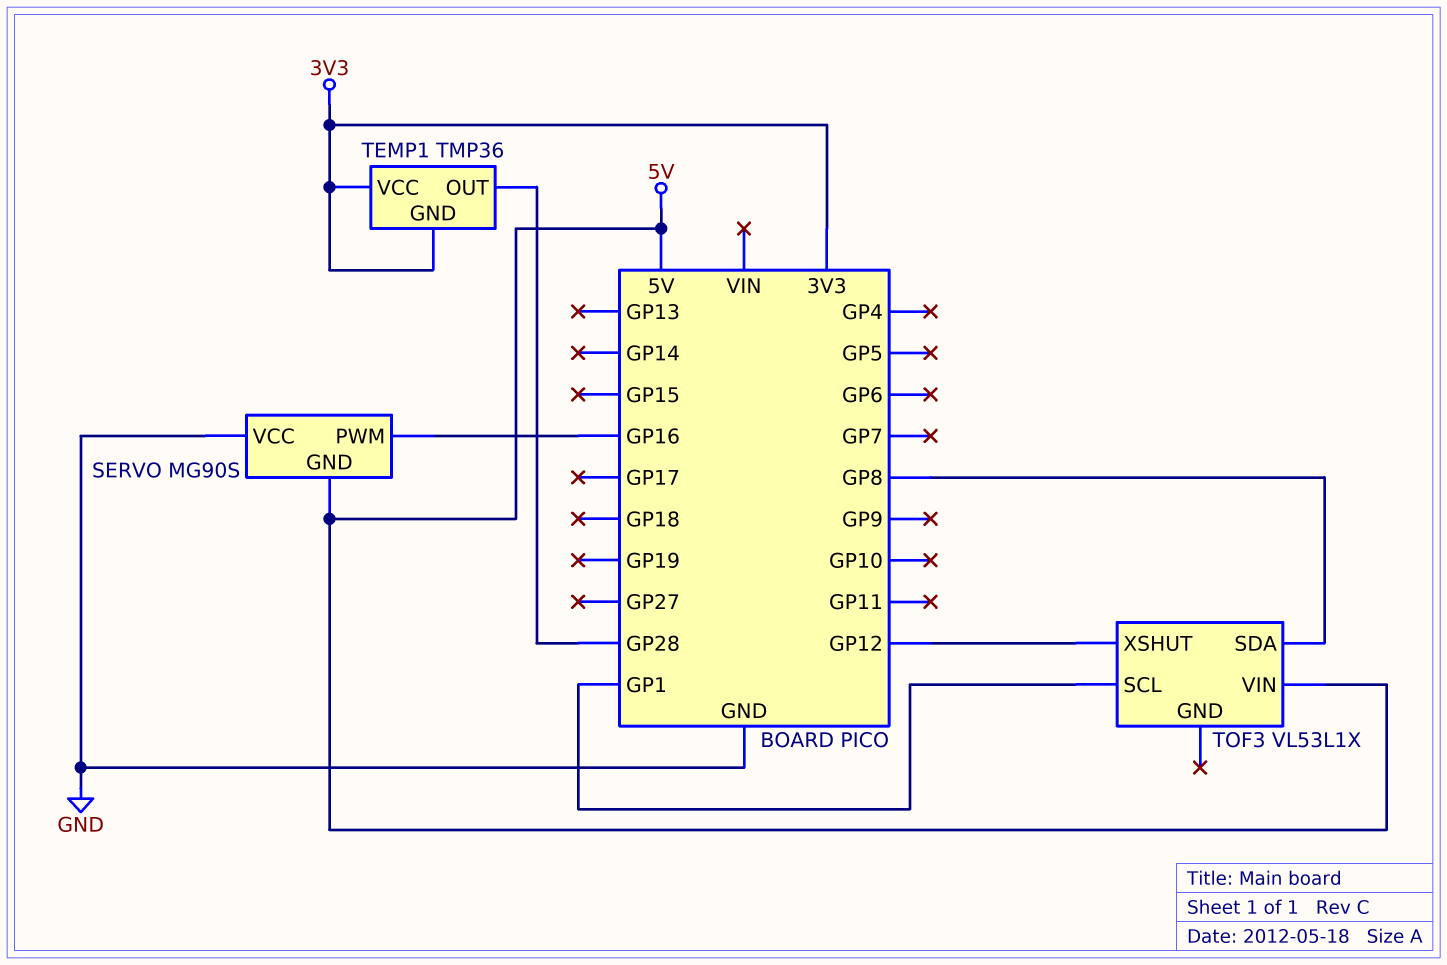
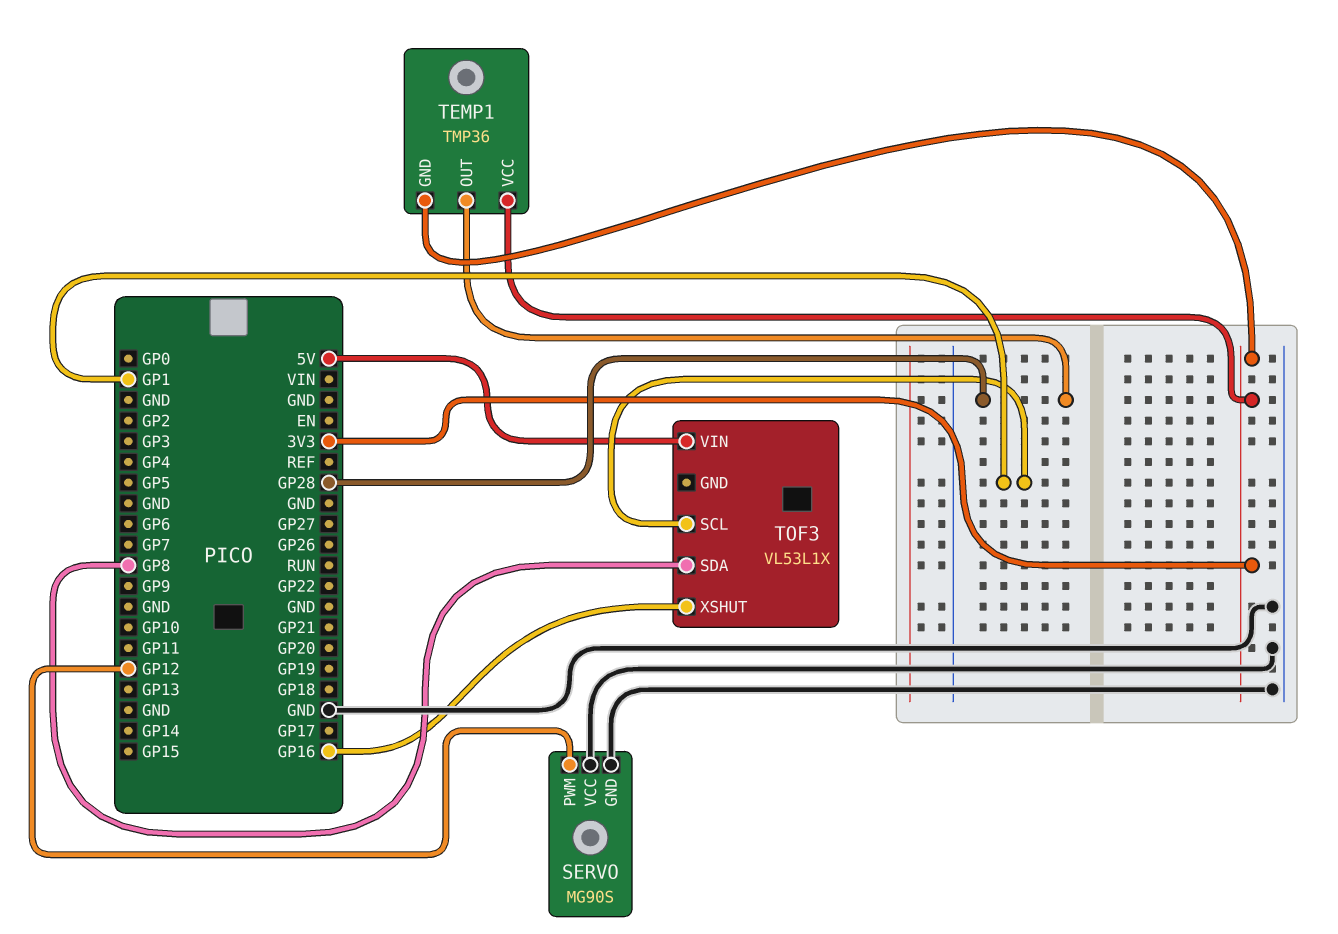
SERVO pin GND: 5V -> GND
SERVO pin PWM: GP16 -> GP12
TOF3 pin XSHUT: GP12 -> GP16

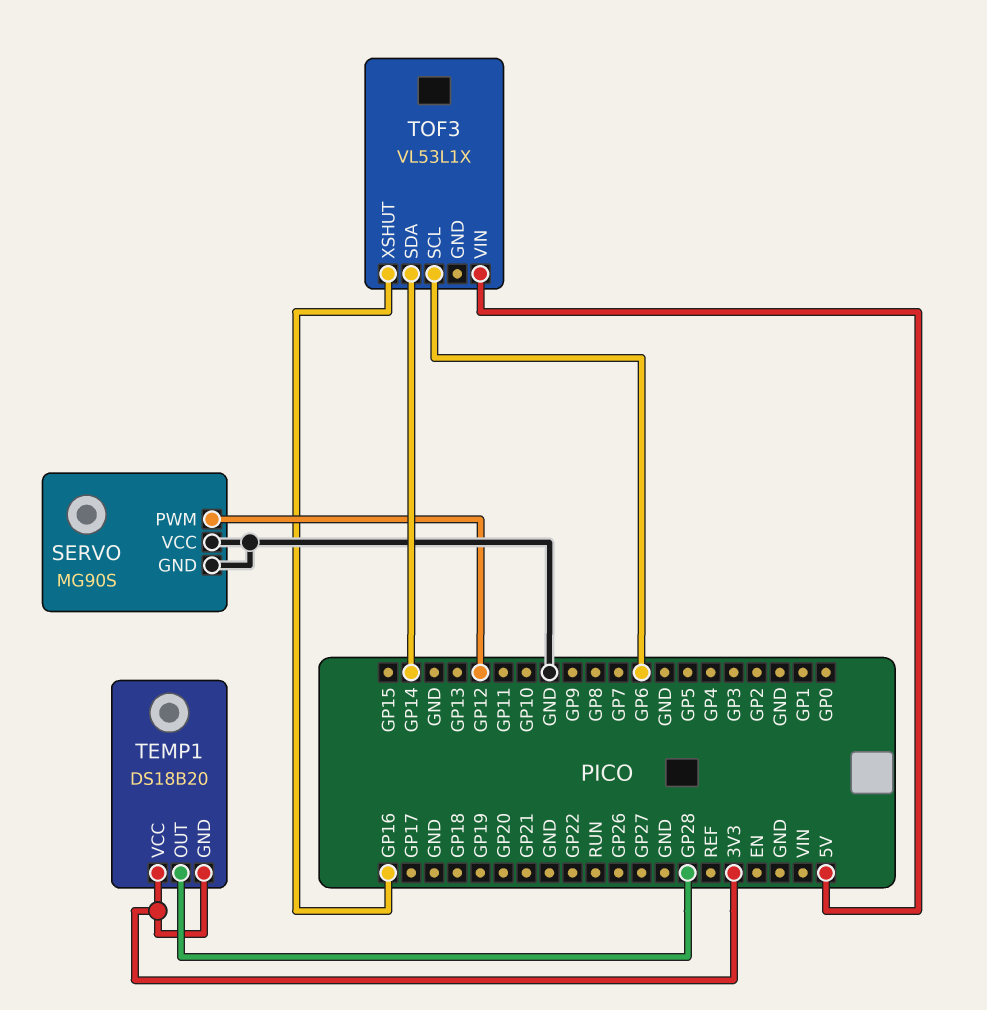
TEMP1: TMP36 -> DS18B20
TOF3 pin SCL: GP1 -> GP6
TOF3 pin SDA: GP8 -> GP14

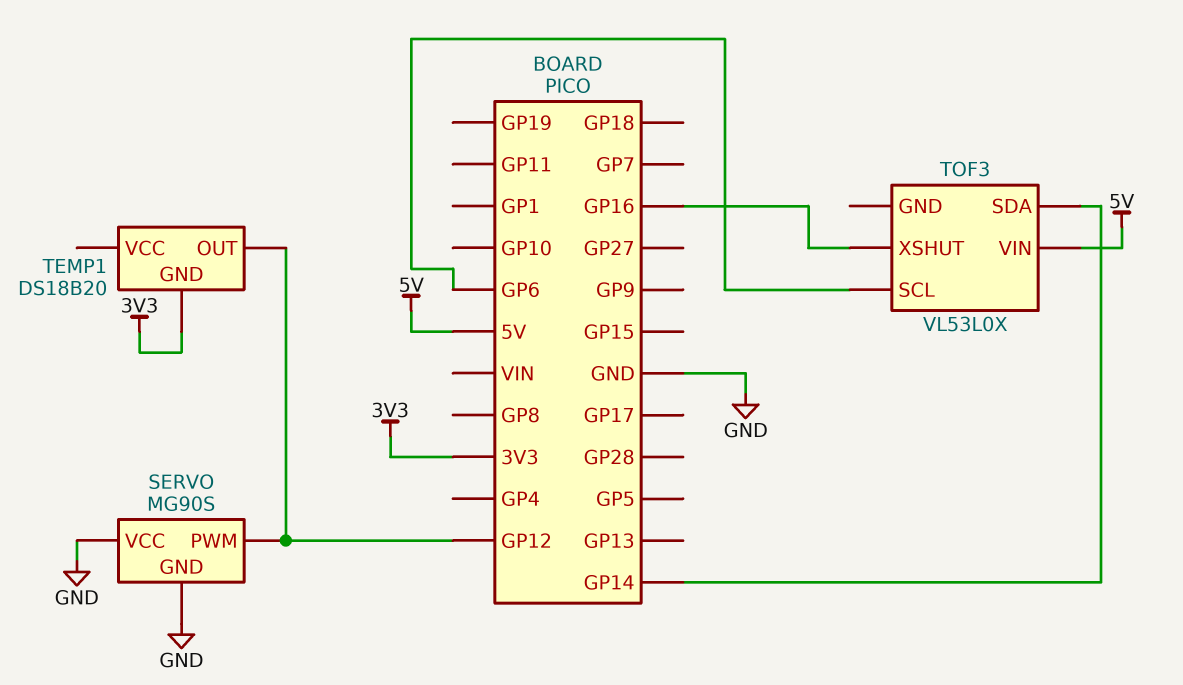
TEMP1 pin OUT: GP28 -> GP12
TEMP1 pin VCC: 3V3 -> none
TOF3: VL53L1X -> VL53L0X

